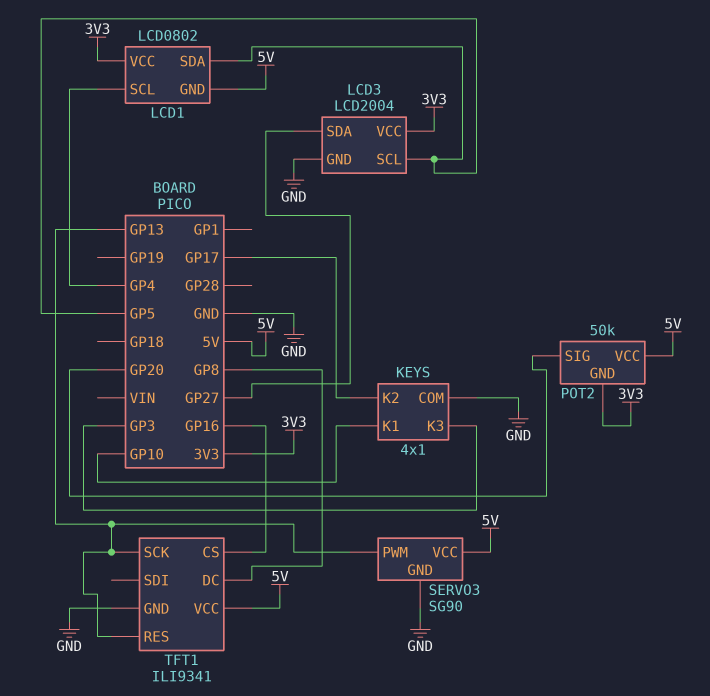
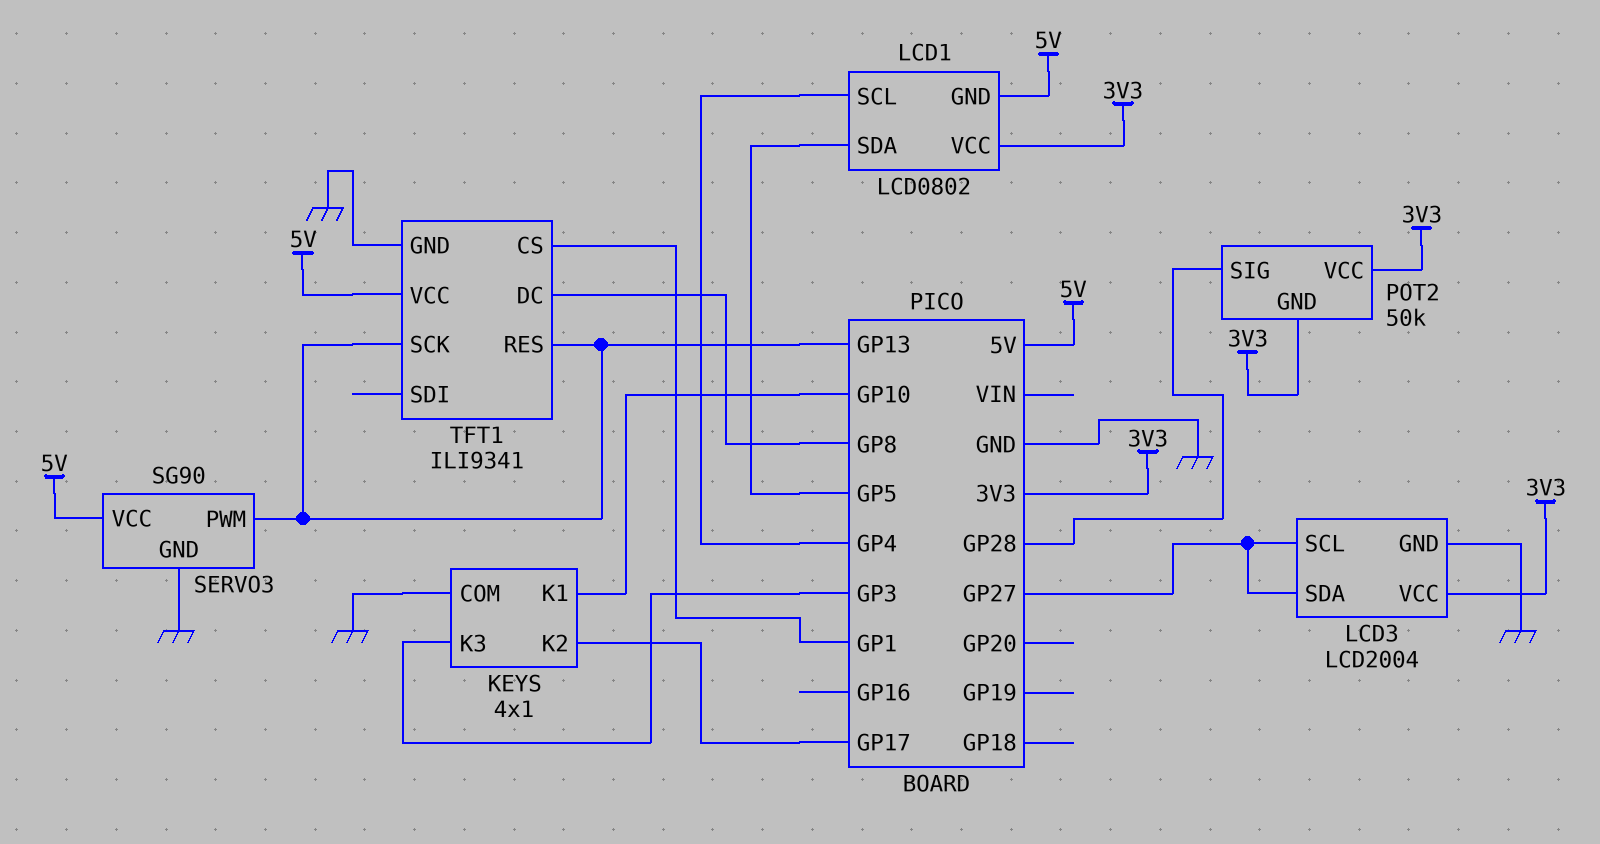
LCD3 pin SCL: GP5 -> GP27
POT2 pin SIG: GP20 -> GP28
POT2 pin VCC: 5V -> 3V3
TFT1 pin CS: GP16 -> GP1

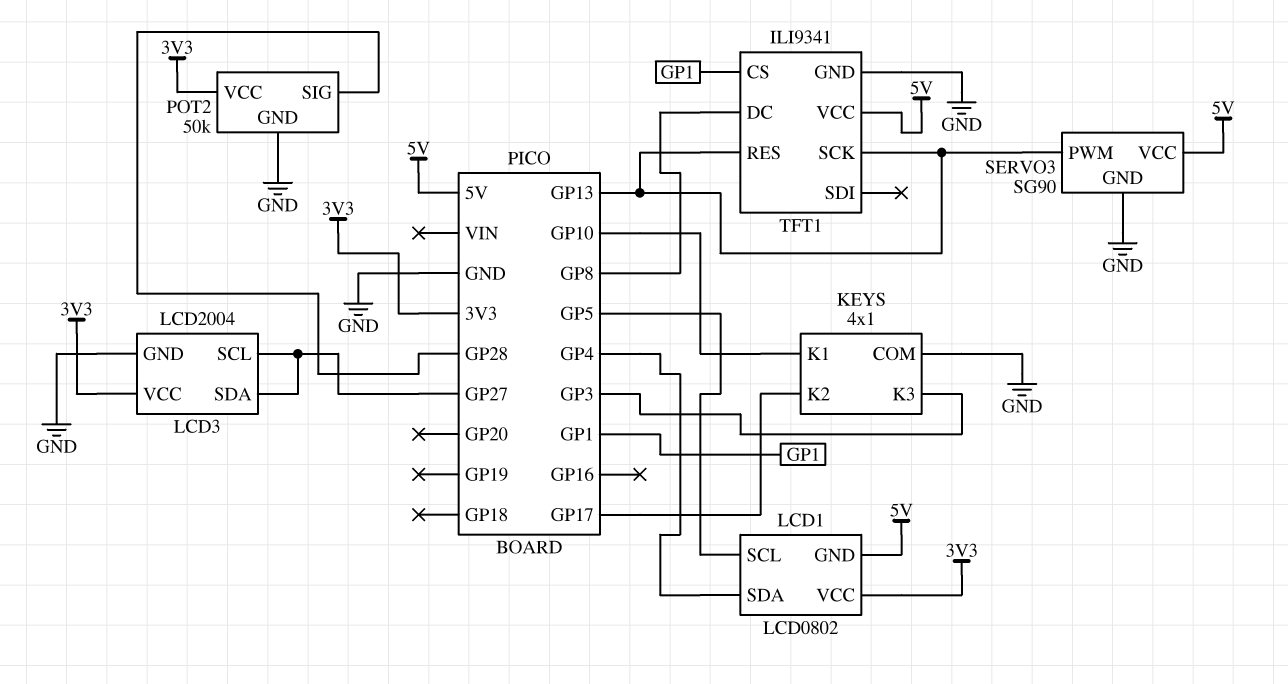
LCD1 pin SCL: GP4 -> GP5
LCD1 pin SDA: GP5 -> GP4
POT2 pin GND: 3V3 -> GND

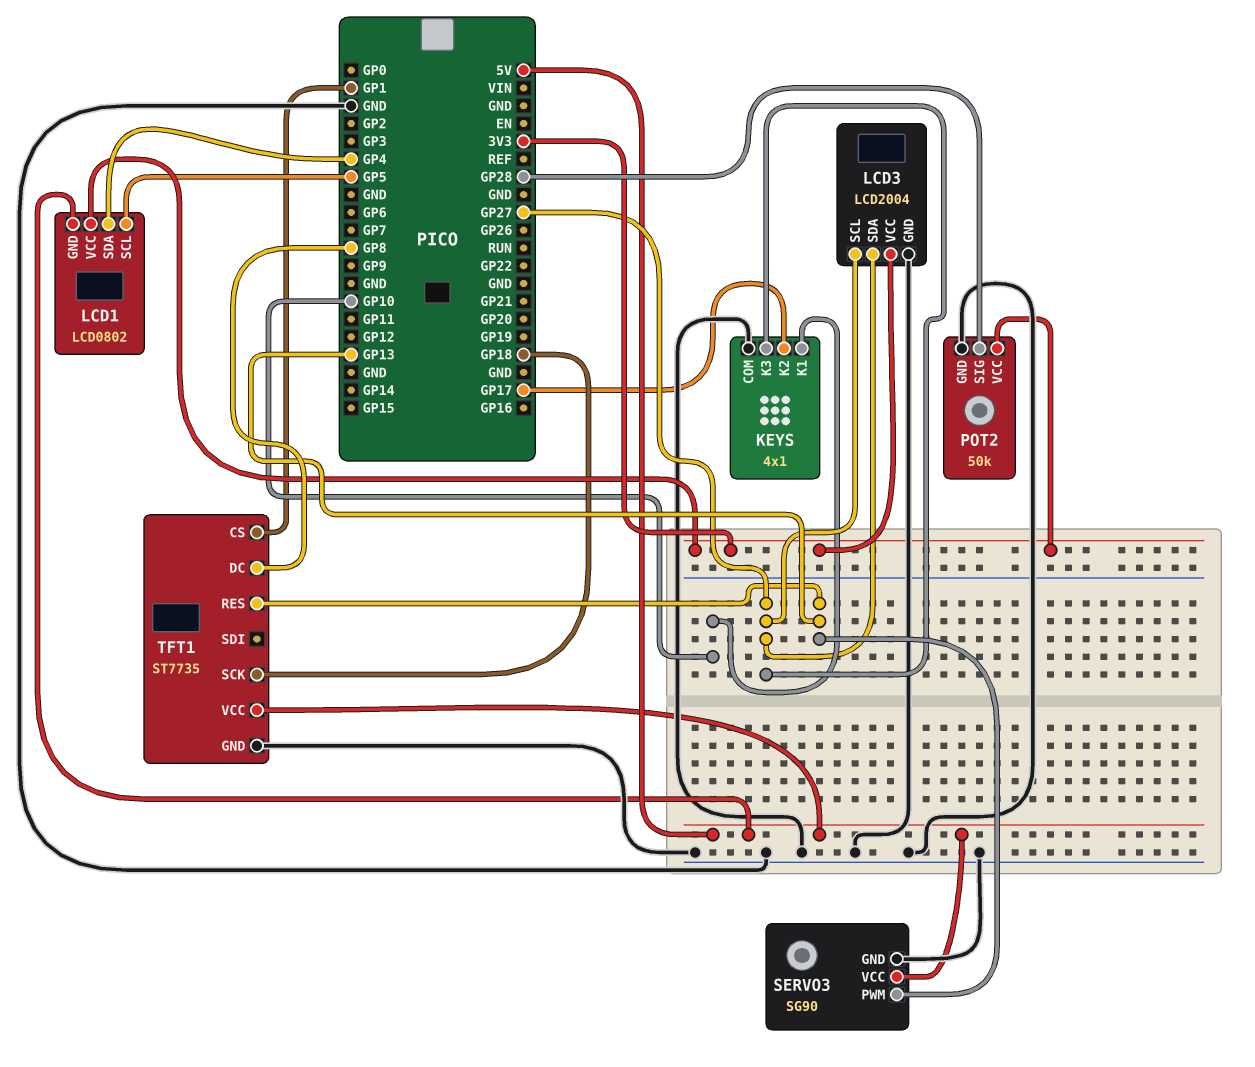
KEYS pin K3: GP3 -> GP27
TFT1: ILI9341 -> ST7735
TFT1 pin SCK: GP13 -> GP18

